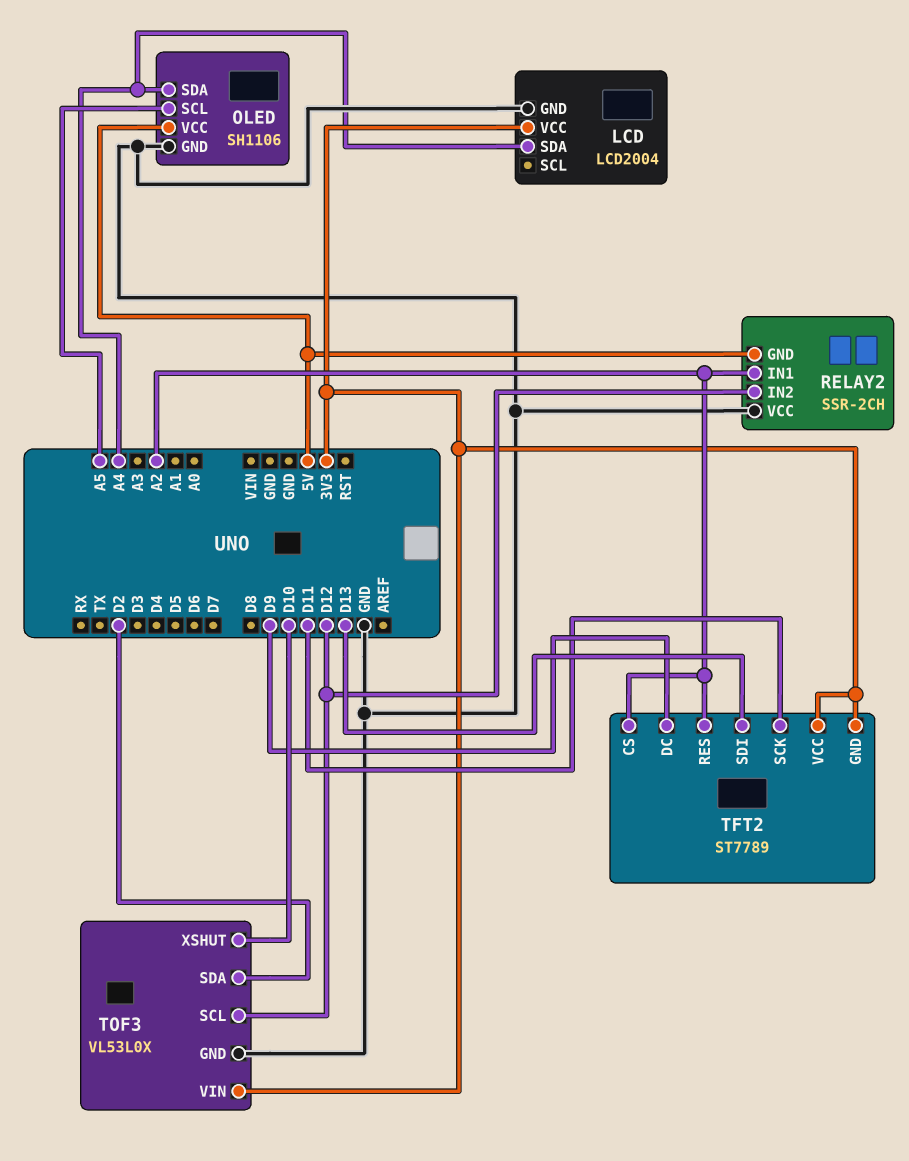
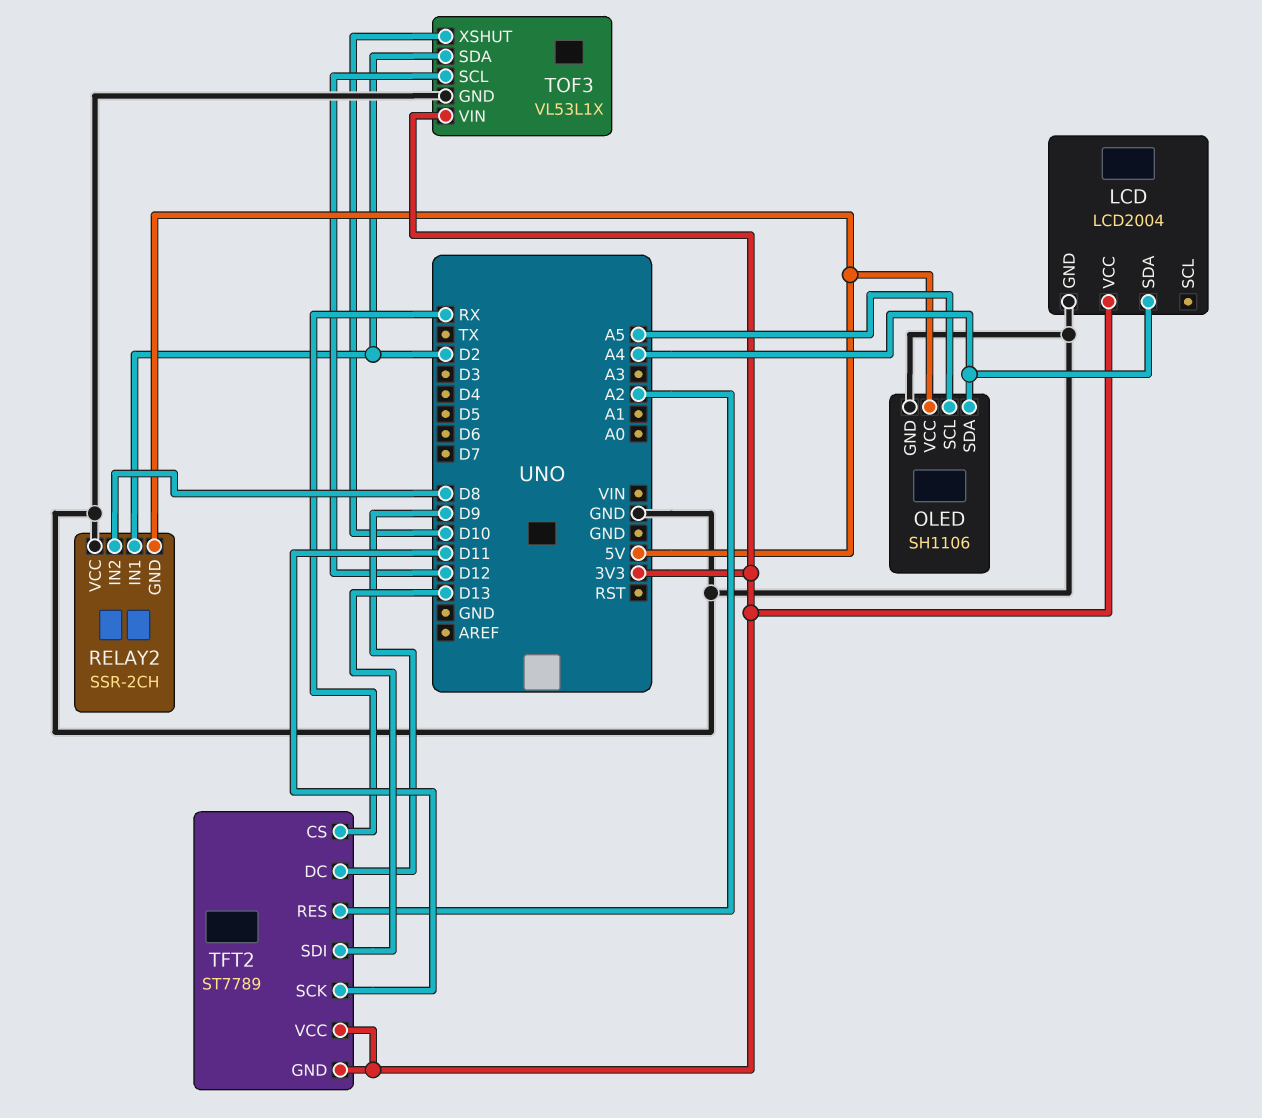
RELAY2 pin IN1: A2 -> D2
RELAY2 pin IN2: D12 -> D8
TFT2 pin CS: A2 -> RX
TOF3: VL53L0X -> VL53L1X

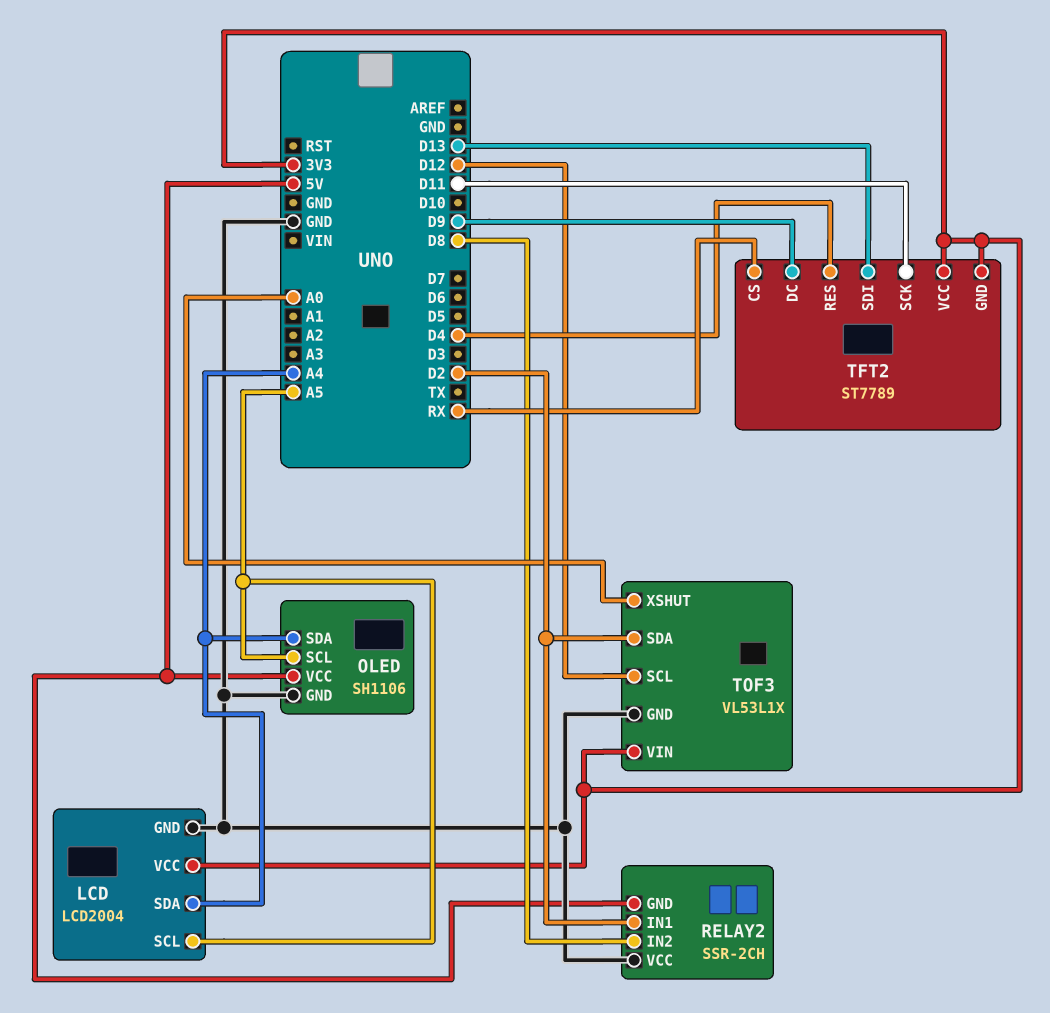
LCD pin SCL: none -> A5
TFT2 pin RES: A2 -> D4
TOF3 pin XSHUT: D10 -> A0

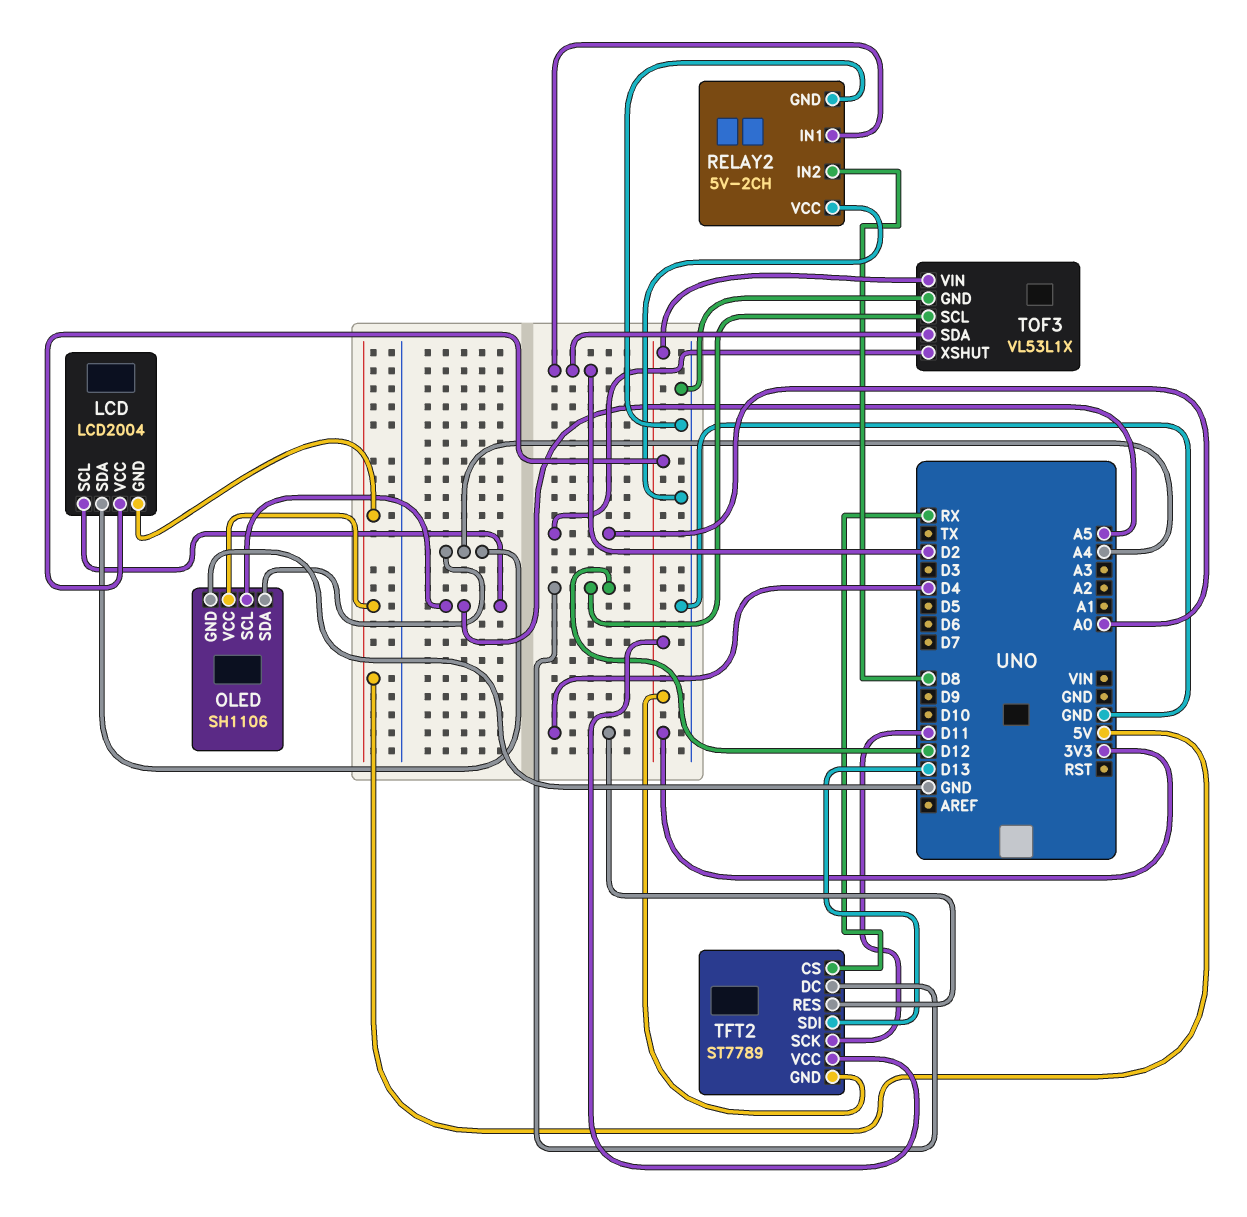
LCD pin GND: GND -> 5V
RELAY2: SSR-2CH -> 5V-2CH
RELAY2 pin GND: 5V -> GND
TFT2 pin DC: D9 -> D12

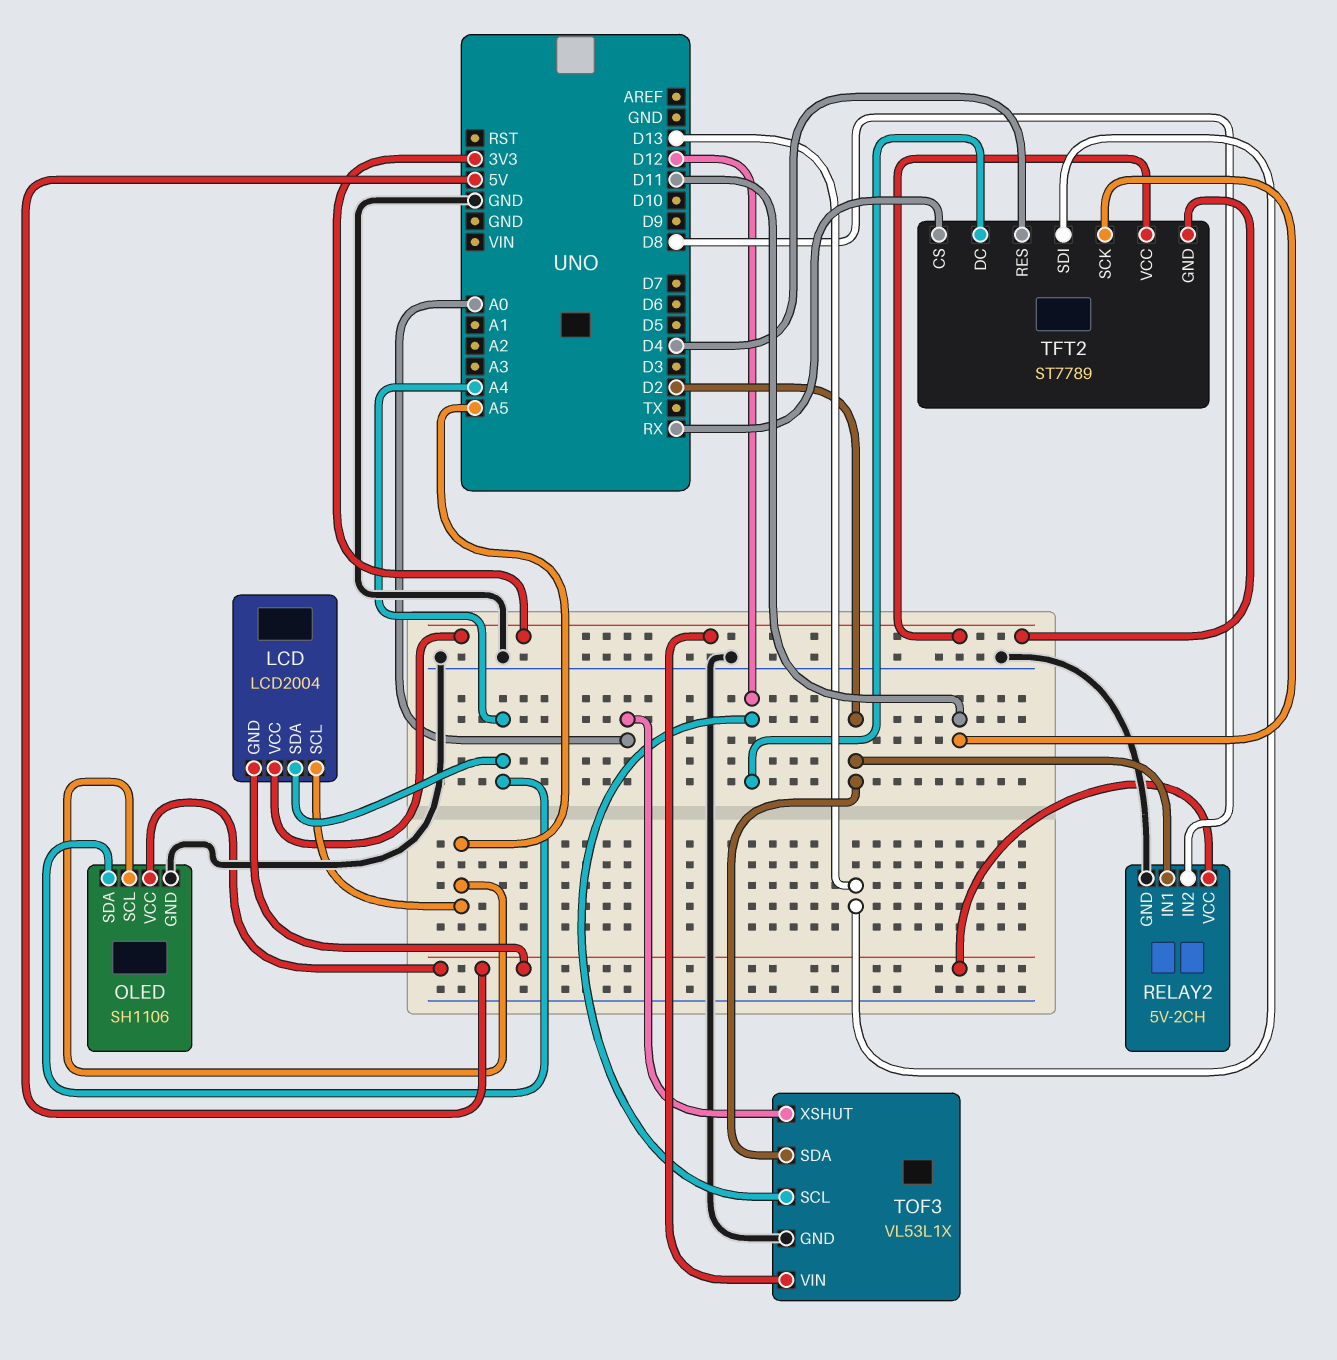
RELAY2 pin VCC: GND -> 5V

